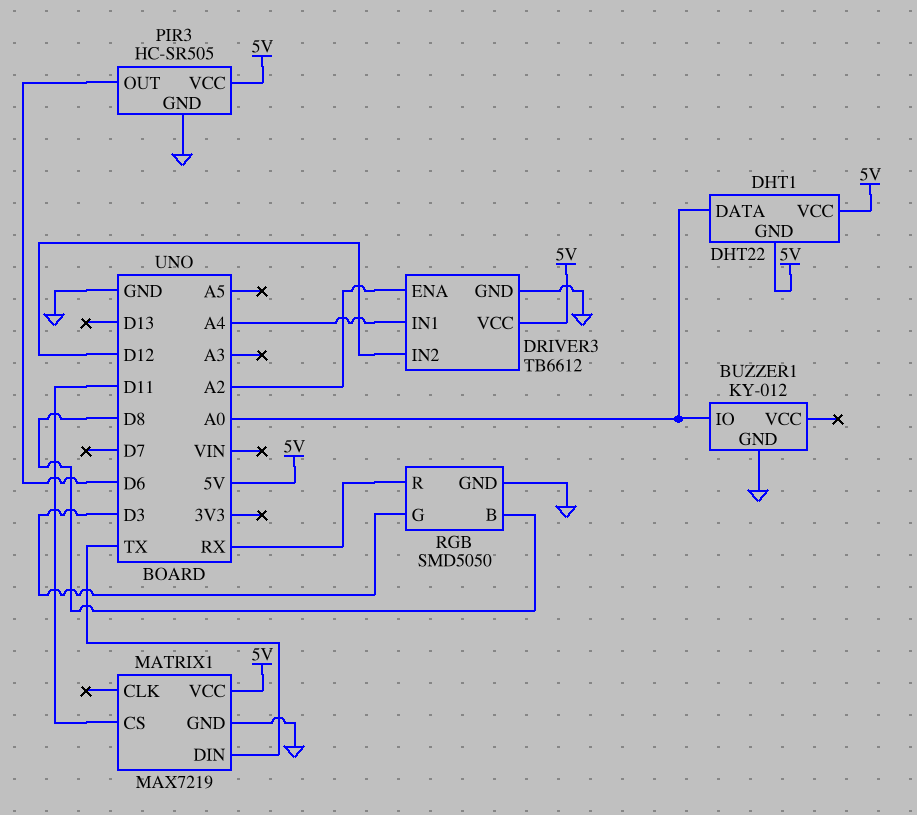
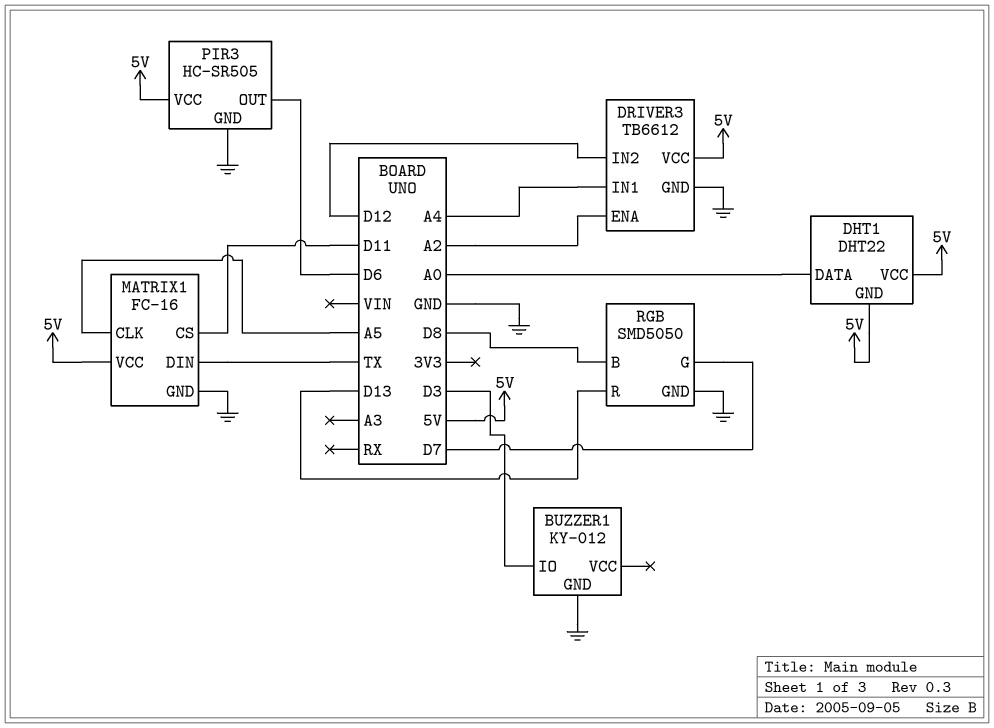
BUZZER1 pin IO: A0 -> D3
MATRIX1: MAX7219 -> FC-16
MATRIX1 pin CLK: none -> A5
RGB pin G: D3 -> D7
RGB pin R: RX -> D13

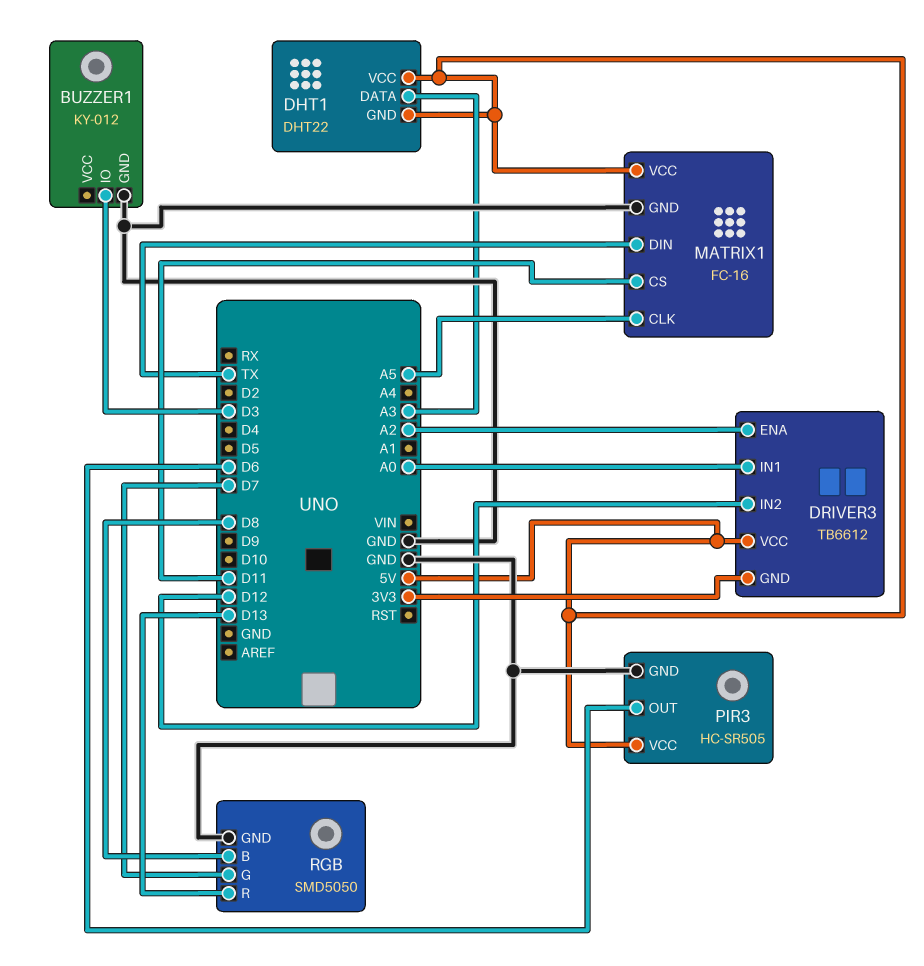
DHT1 pin DATA: A0 -> A3
DRIVER3 pin GND: GND -> 3V3
DRIVER3 pin IN1: A4 -> A0

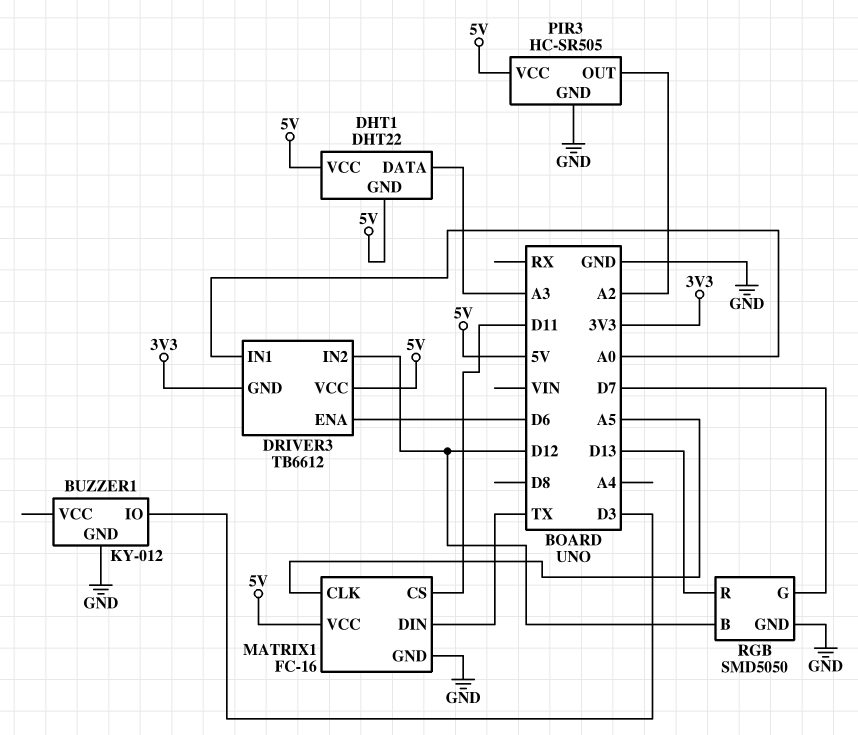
DRIVER3 pin ENA: A2 -> D6
PIR3 pin OUT: D6 -> A2
RGB pin B: D8 -> D12

